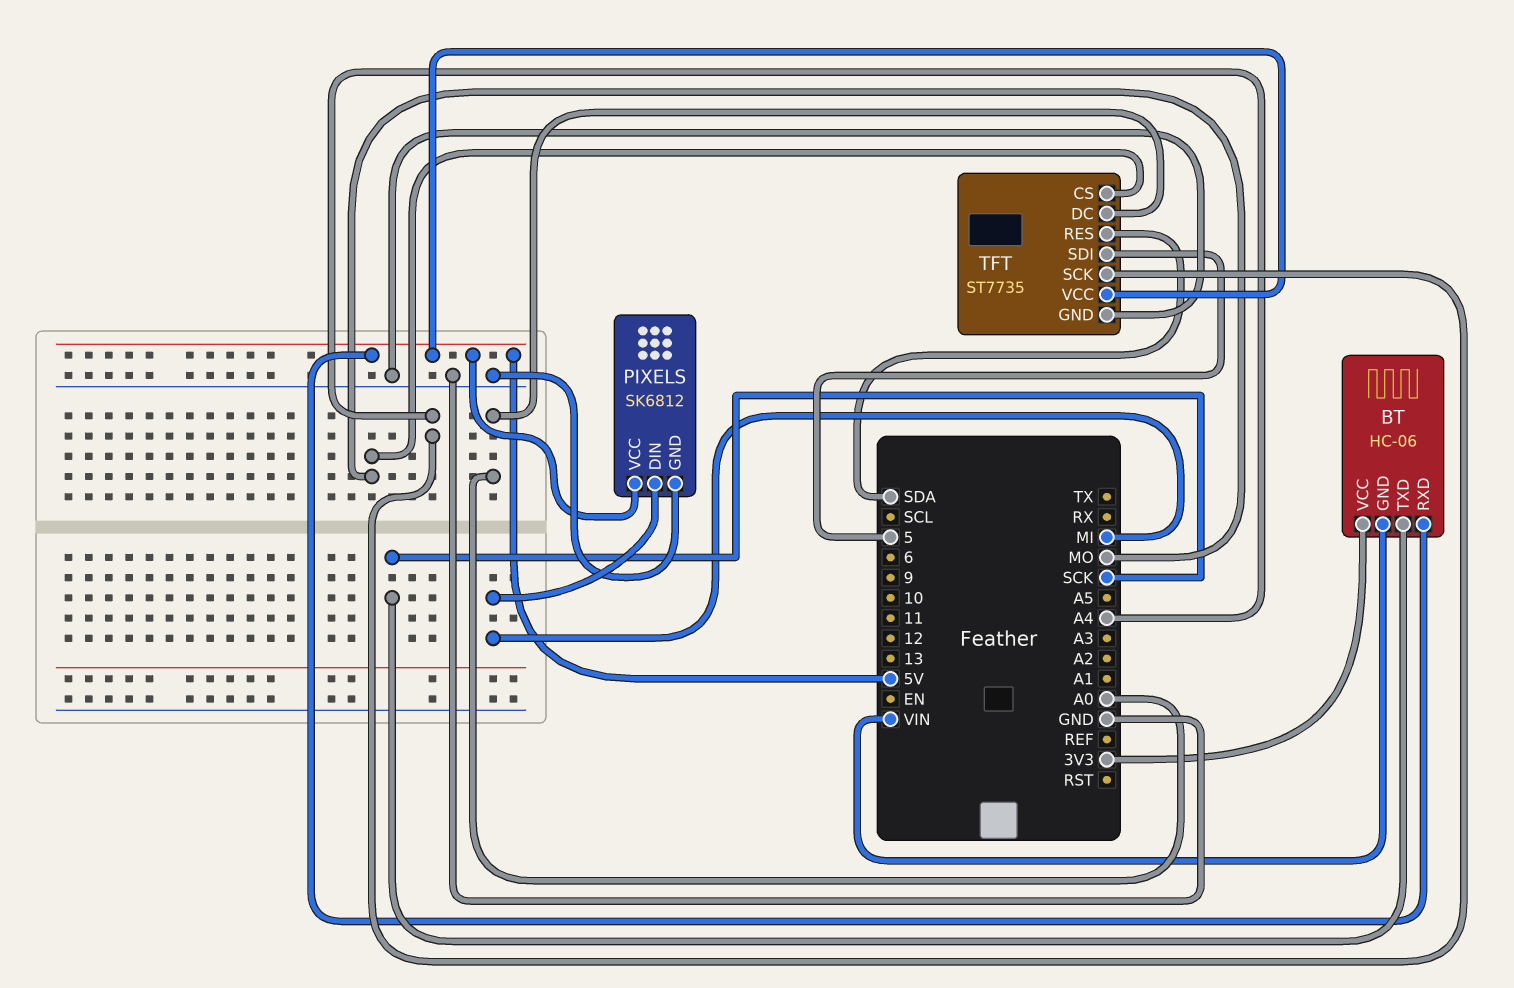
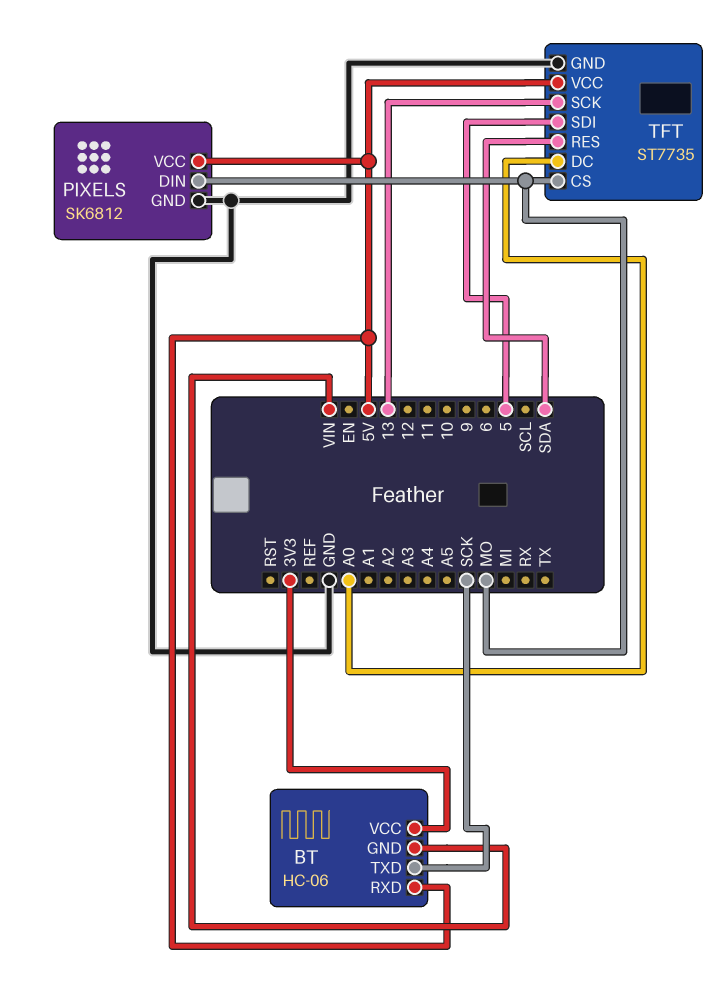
PIXELS pin DIN: MI -> MO
TFT pin SCK: A4 -> 13

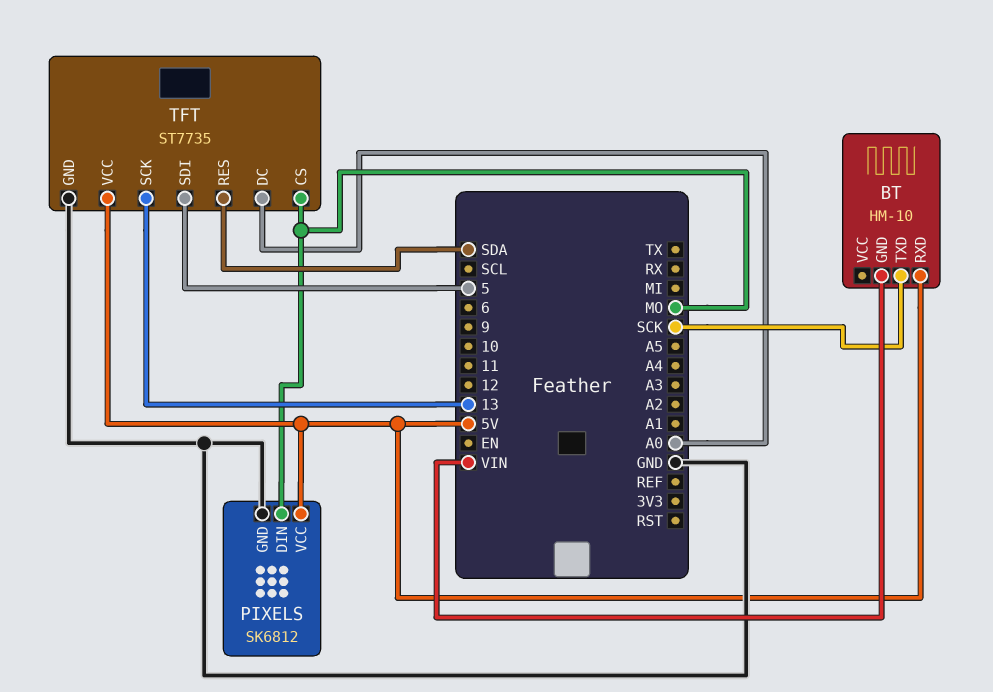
BT: HC-06 -> HM-10
BT pin VCC: 3V3 -> none

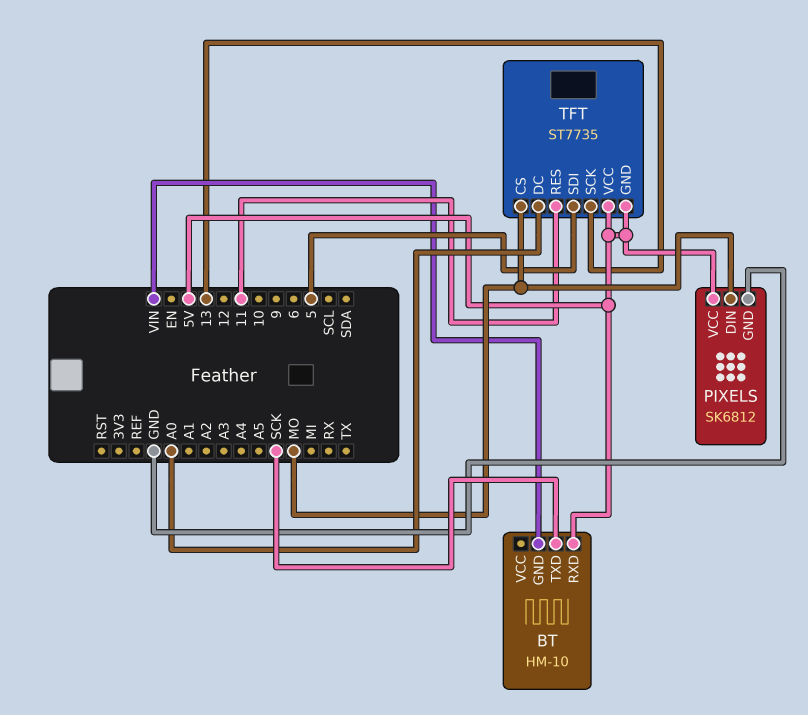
TFT pin GND: GND -> 5V
TFT pin RES: SDA -> 11

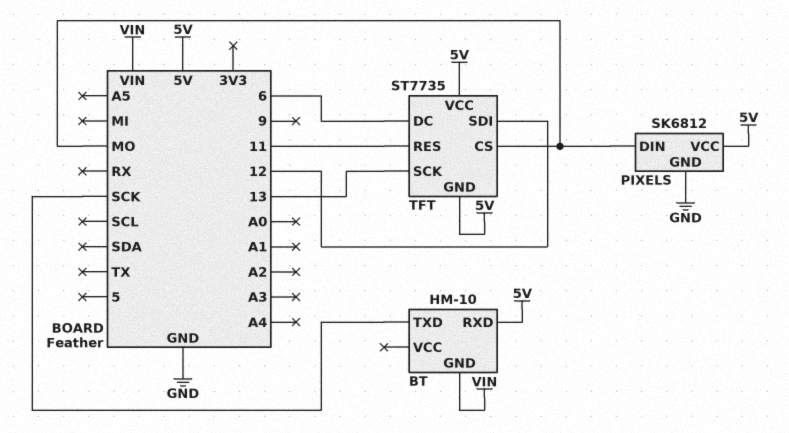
TFT pin DC: A0 -> 6
TFT pin SDI: 5 -> 12

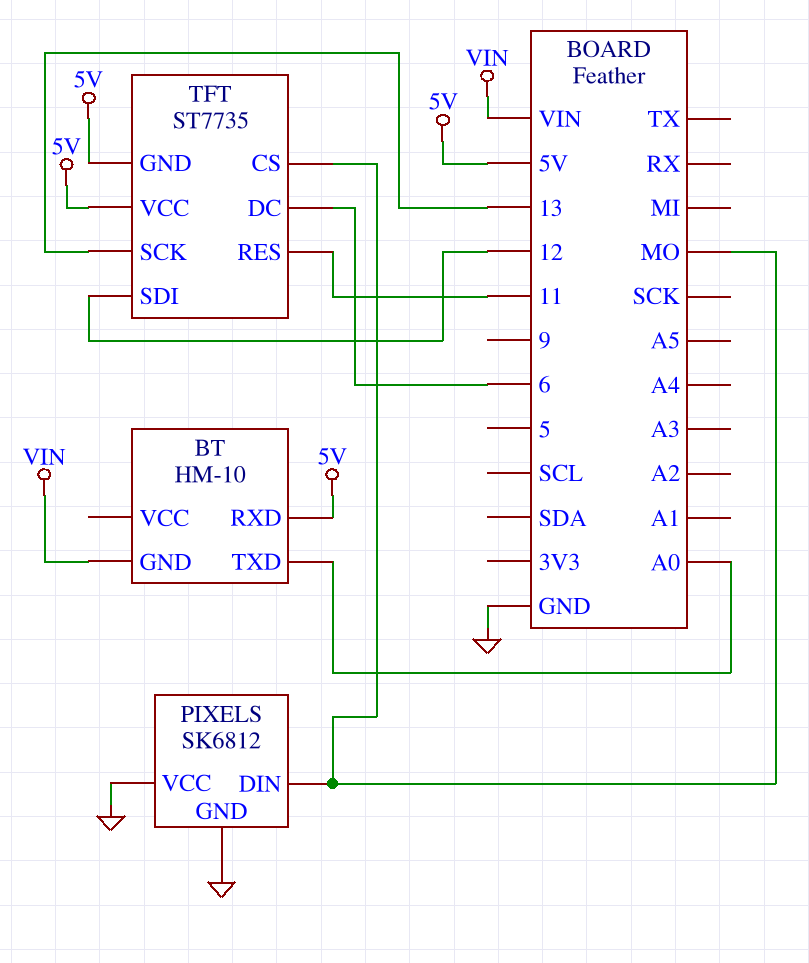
BT pin TXD: SCK -> A0
PIXELS pin VCC: 5V -> GND

